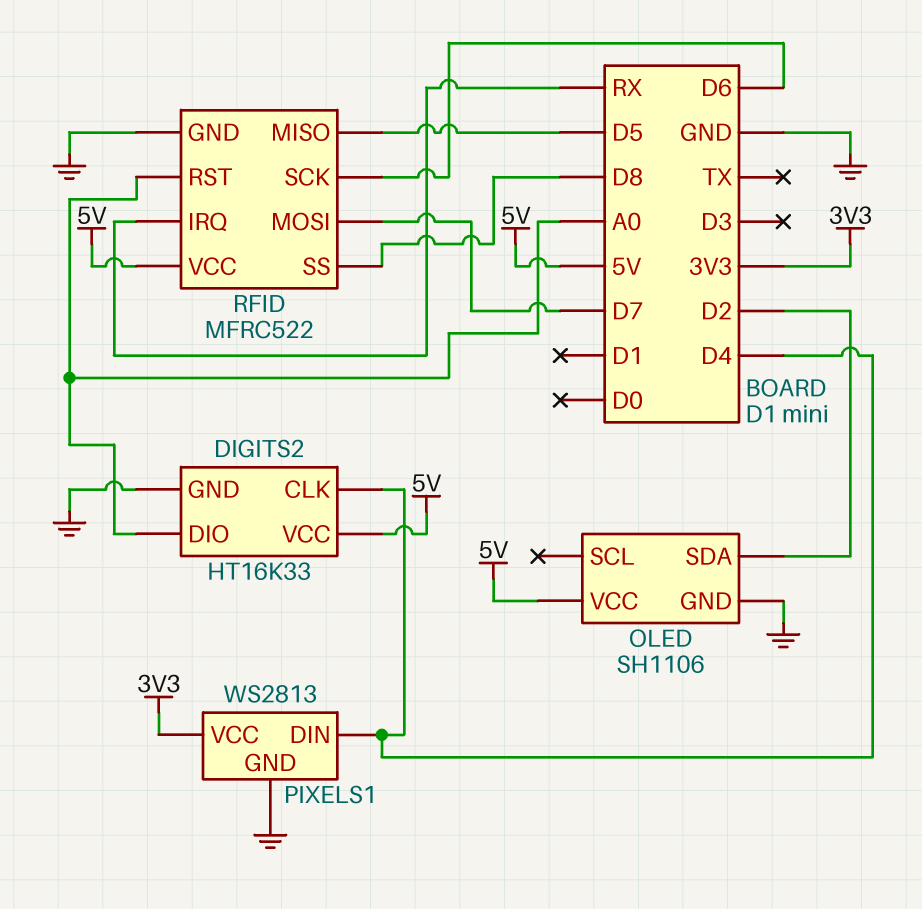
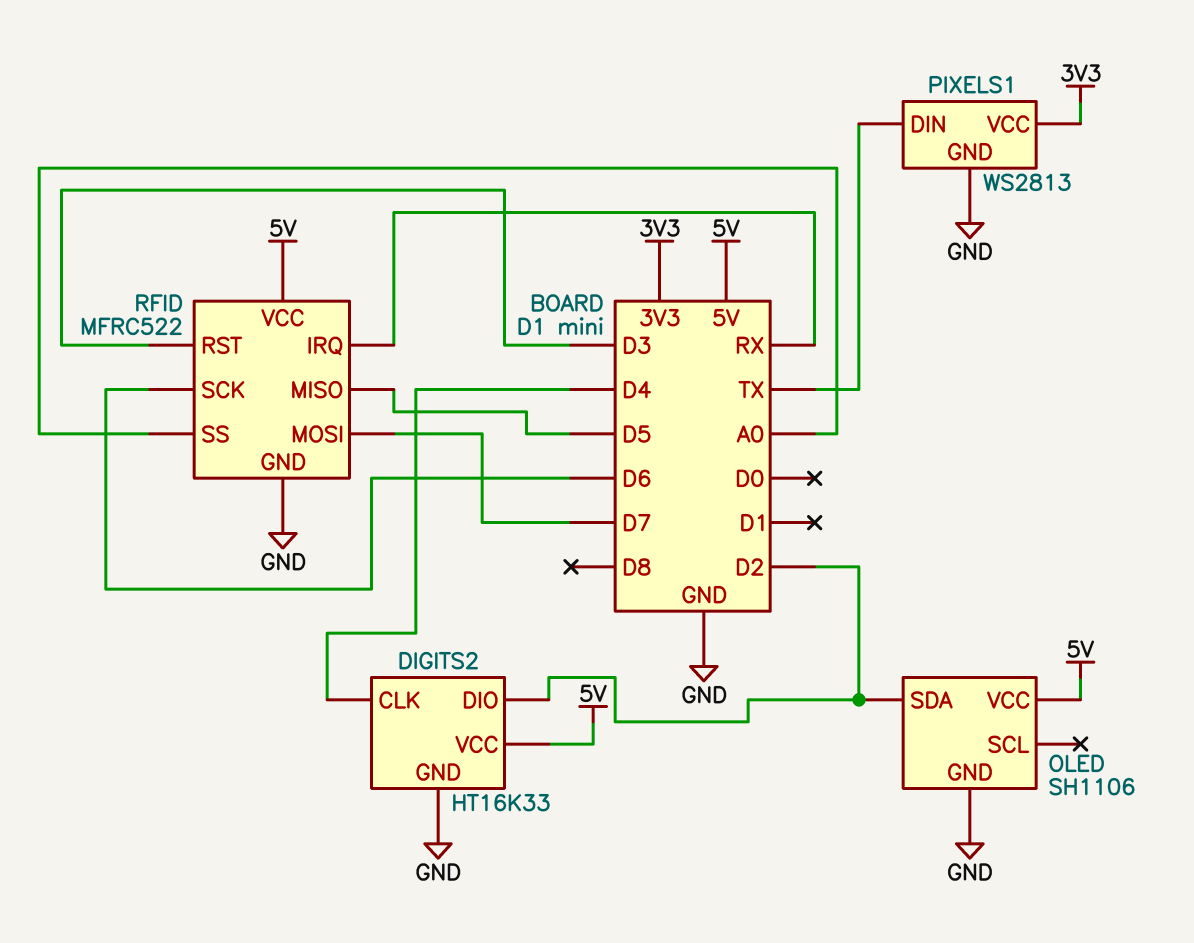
DIGITS2 pin DIO: A0 -> D2
PIXELS1 pin DIN: D4 -> TX
RFID pin RST: A0 -> D3
RFID pin SS: D8 -> A0

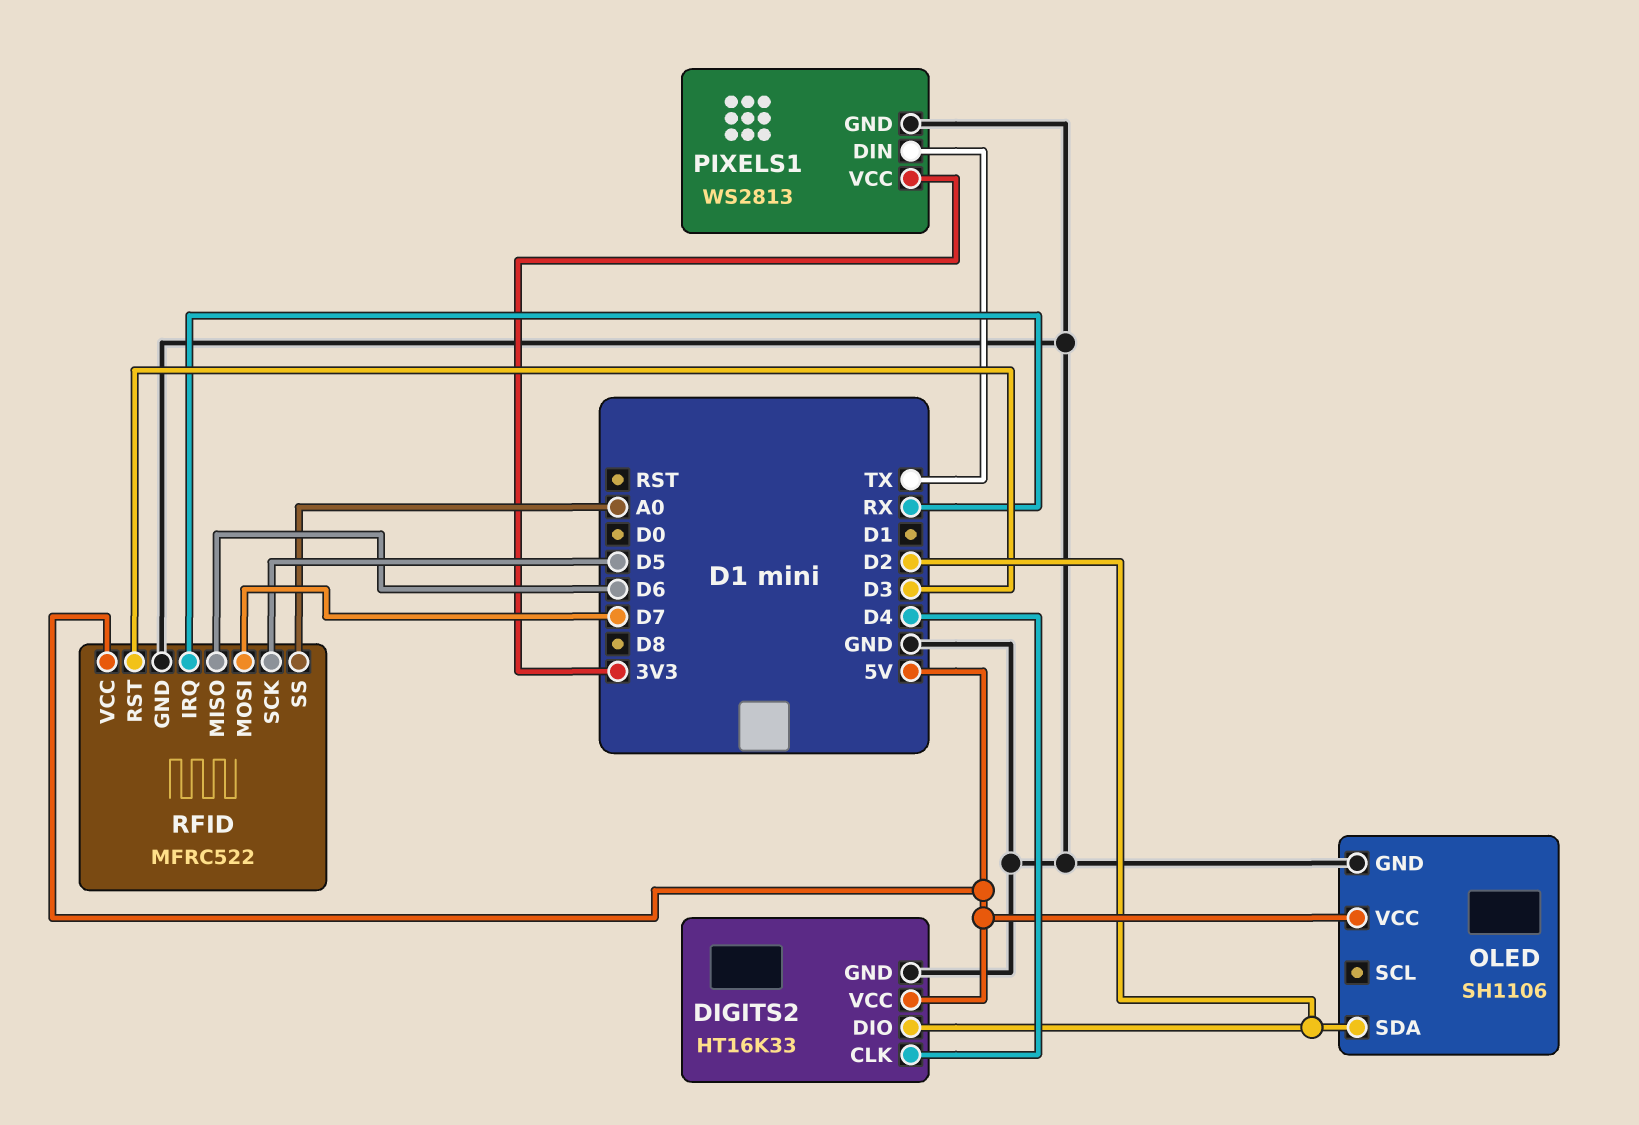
RFID pin MISO: D5 -> D6
RFID pin SCK: D6 -> D5

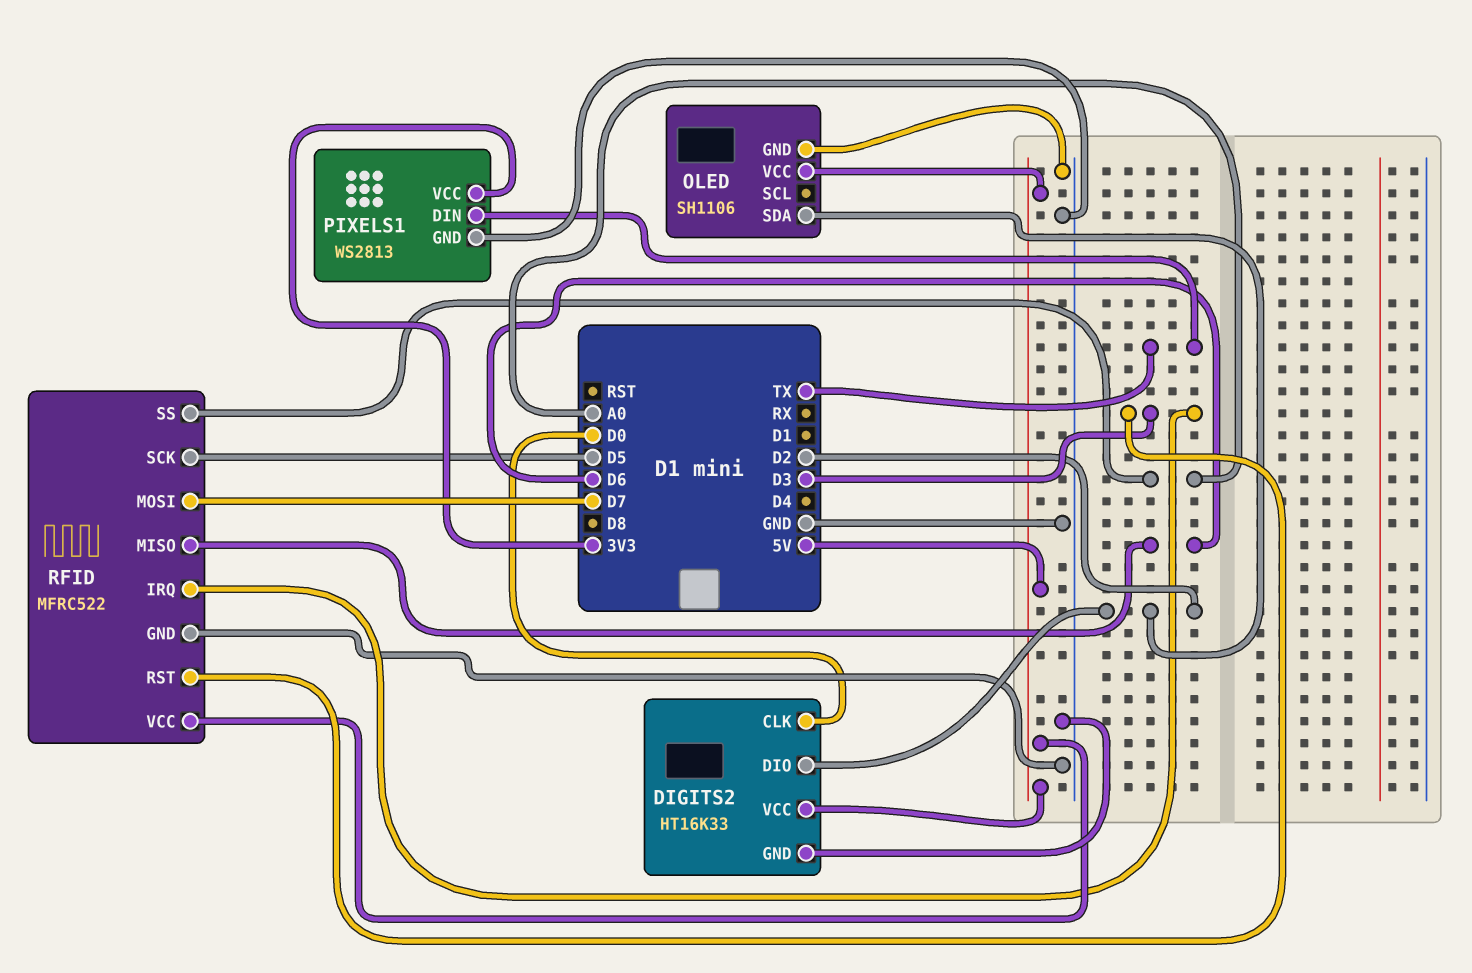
DIGITS2 pin CLK: D4 -> D0
RFID pin IRQ: RX -> D3

